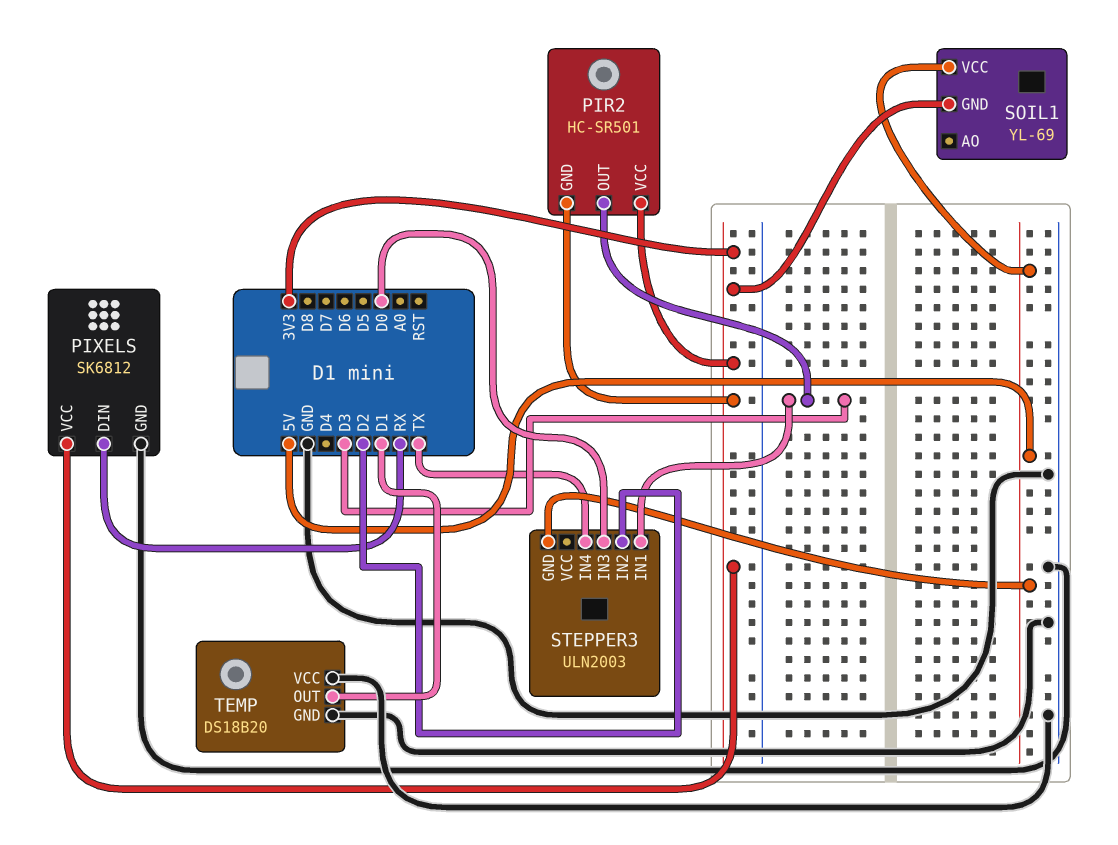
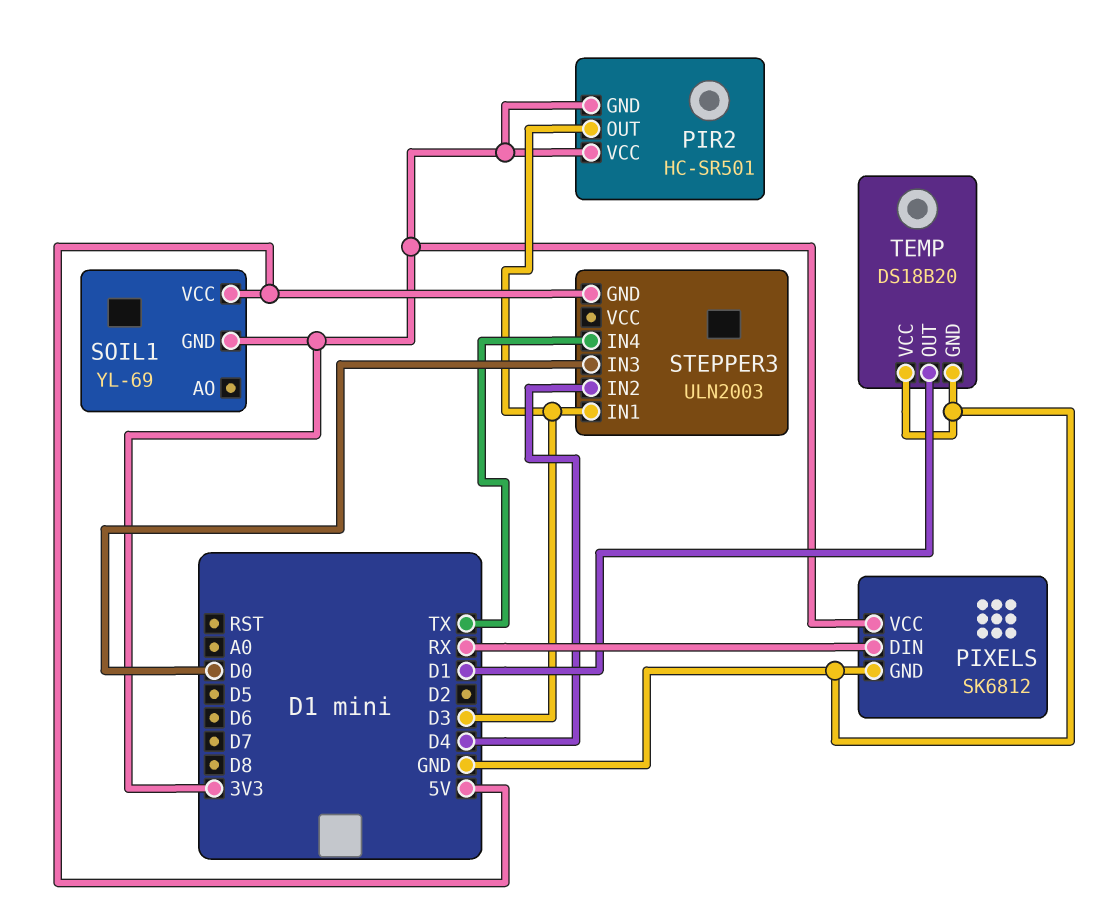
STEPPER3 pin IN2: D2 -> D4

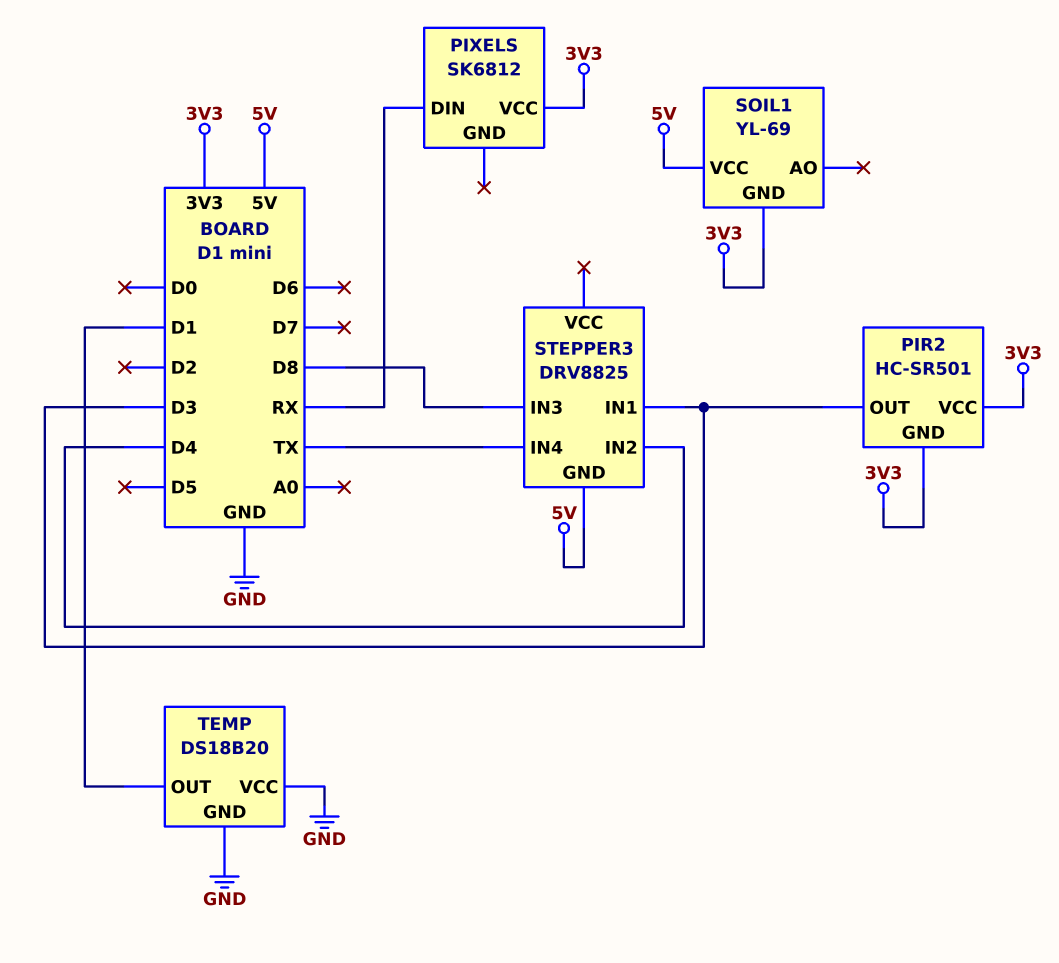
PIXELS pin GND: GND -> none
STEPPER3: ULN2003 -> DRV8825
STEPPER3 pin IN3: D0 -> D8

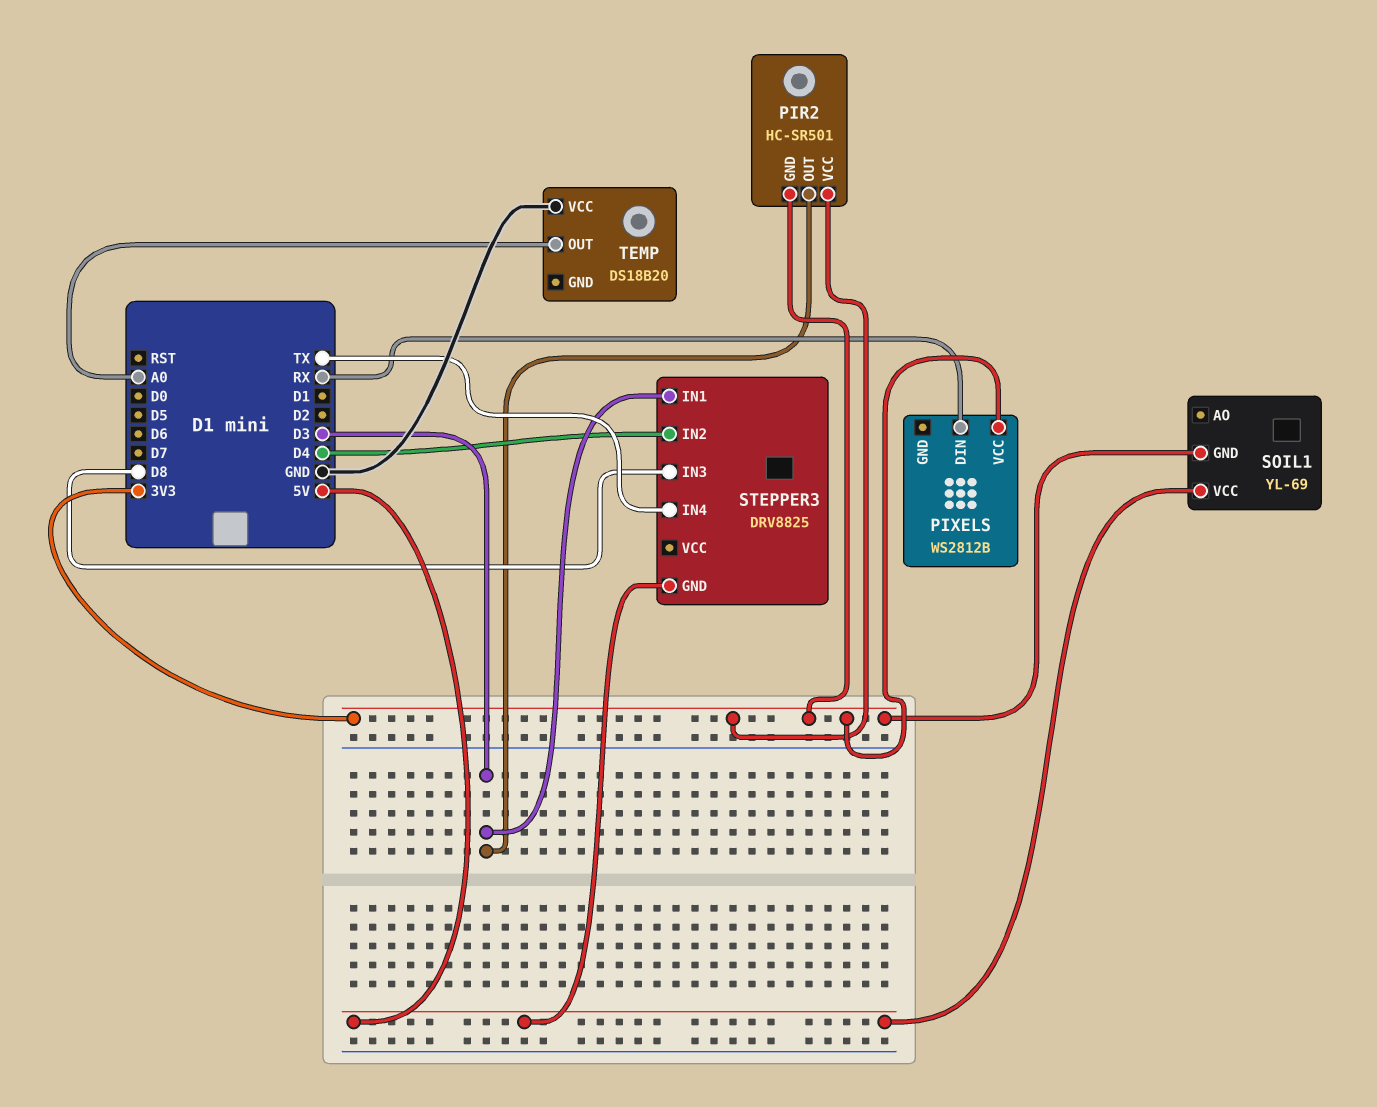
PIXELS: SK6812 -> WS2812B
TEMP pin GND: GND -> none
TEMP pin OUT: D1 -> A0

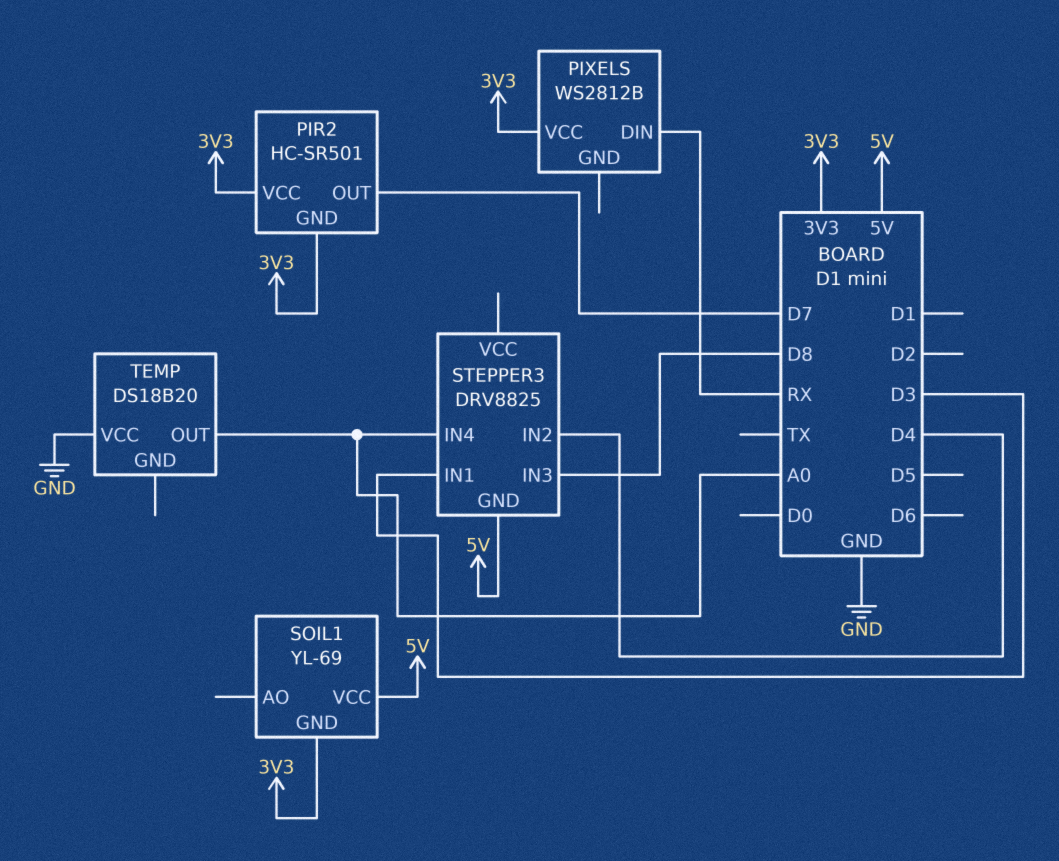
PIR2 pin OUT: D3 -> D7
STEPPER3 pin IN4: TX -> A0

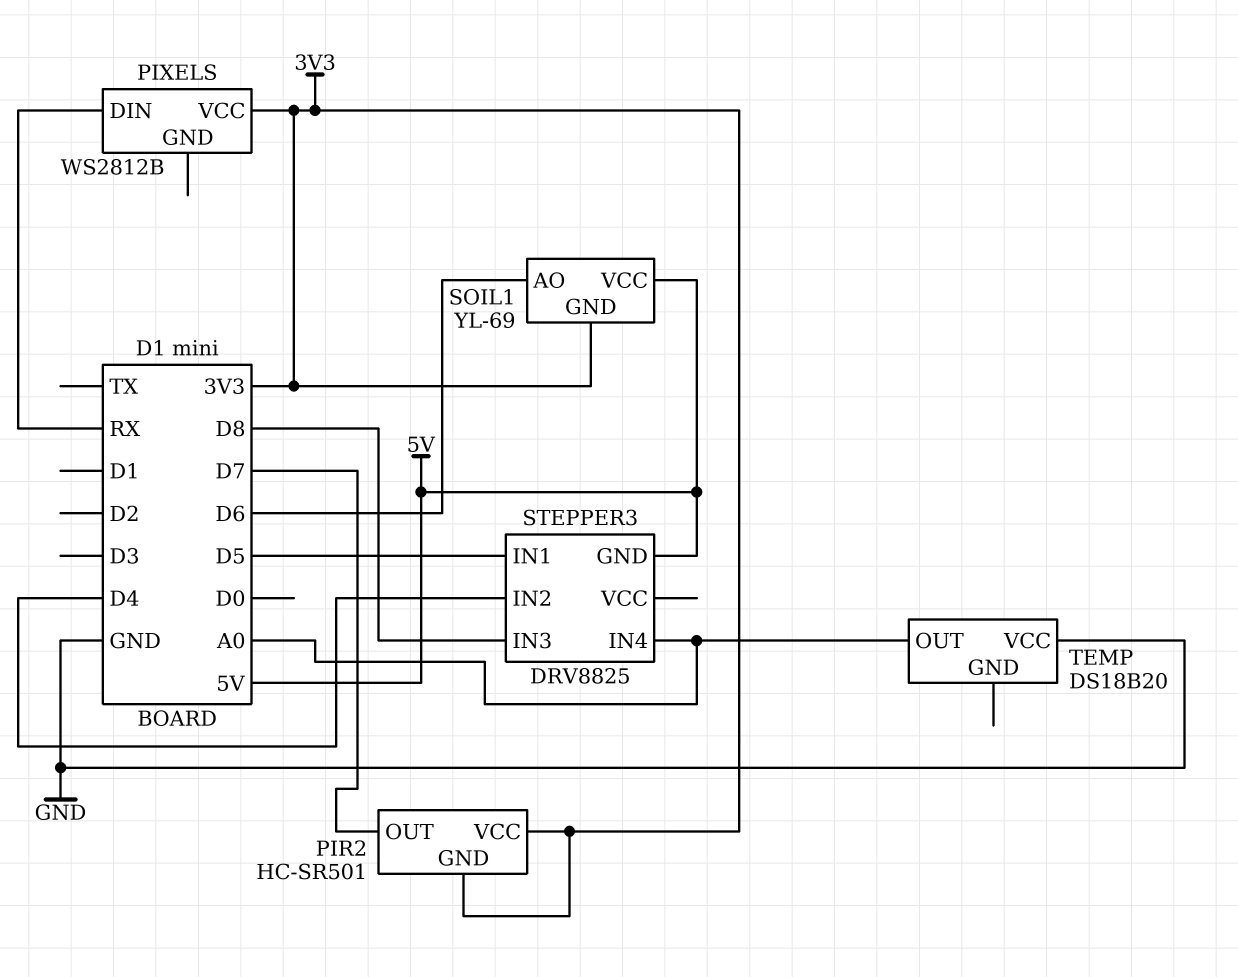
SOIL1 pin AO: none -> D6
STEPPER3 pin IN1: D3 -> D5

